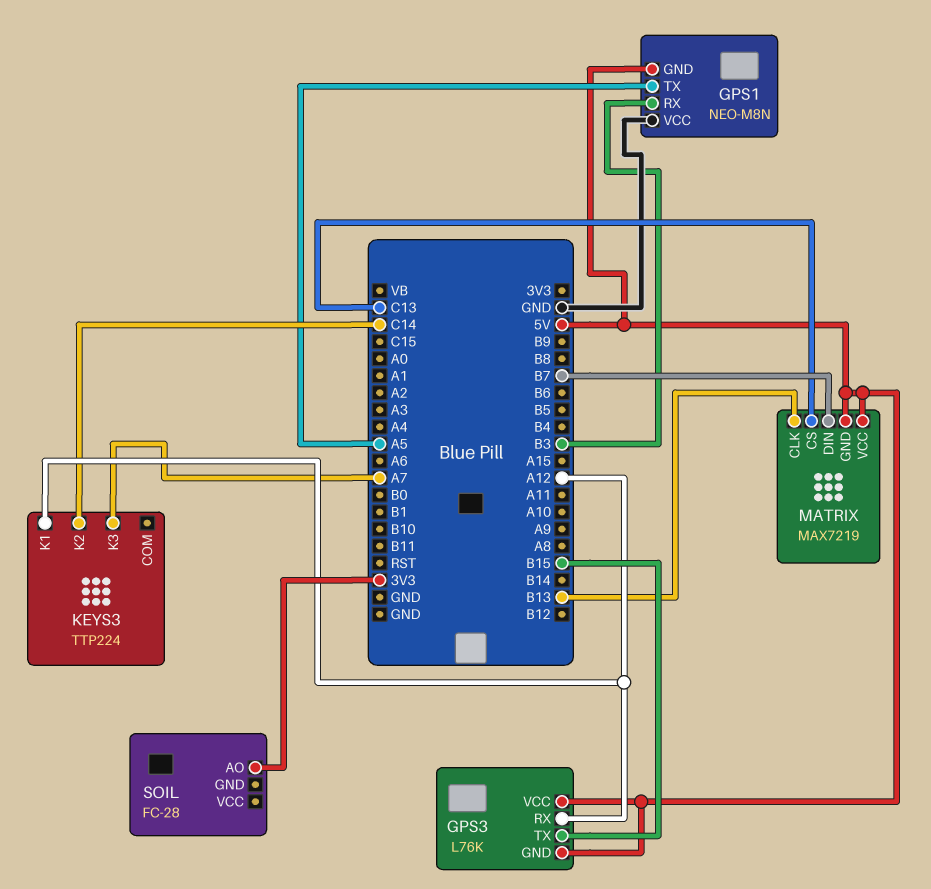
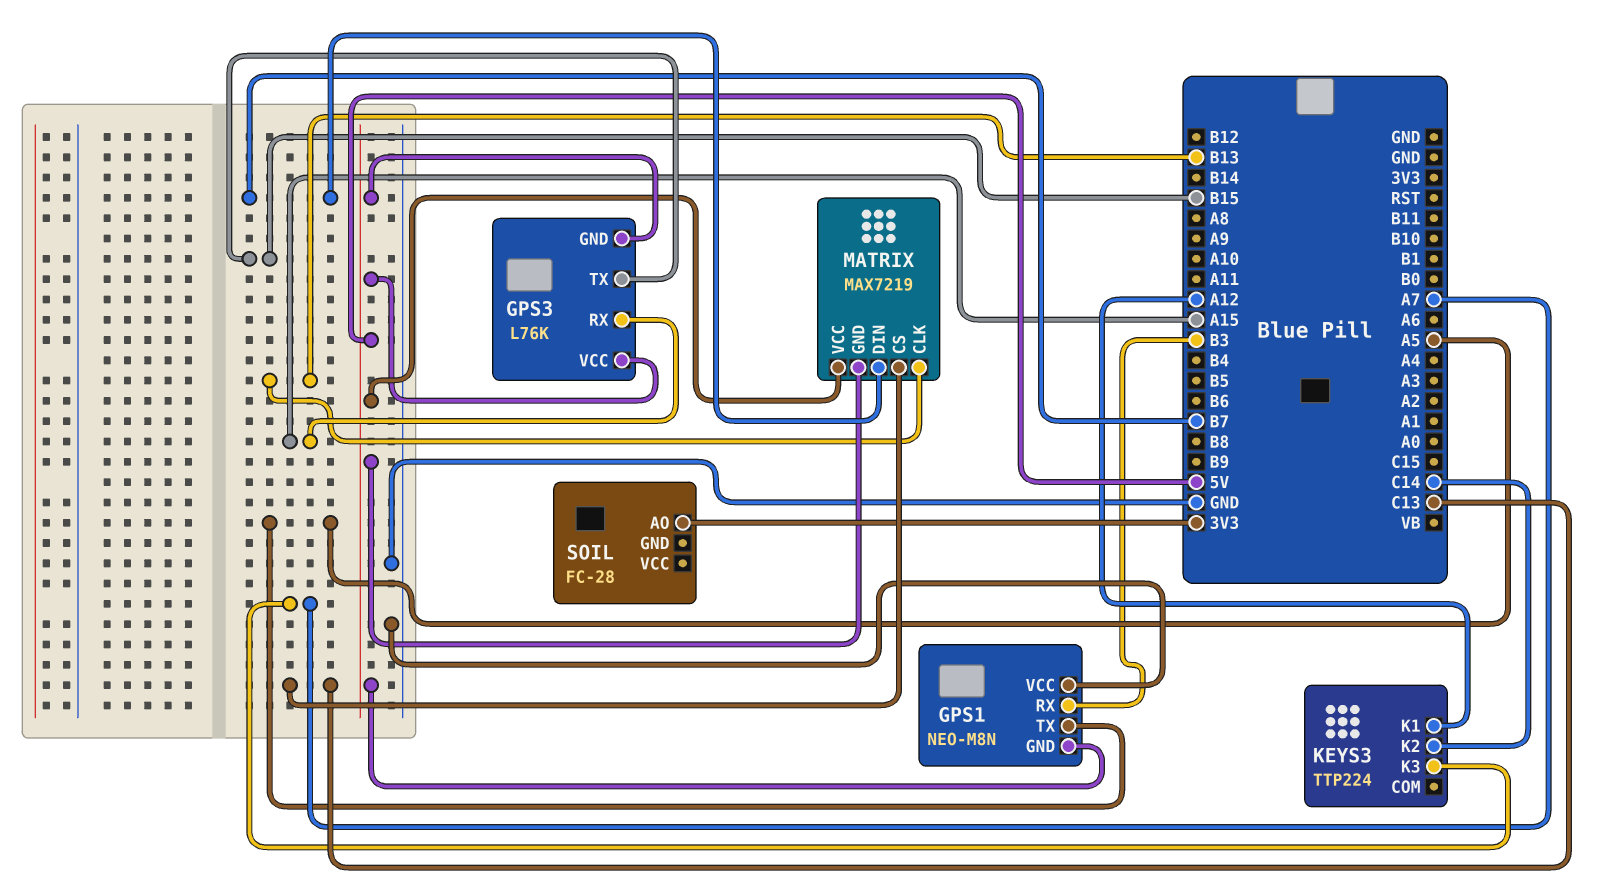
GPS3 pin RX: A12 -> A15

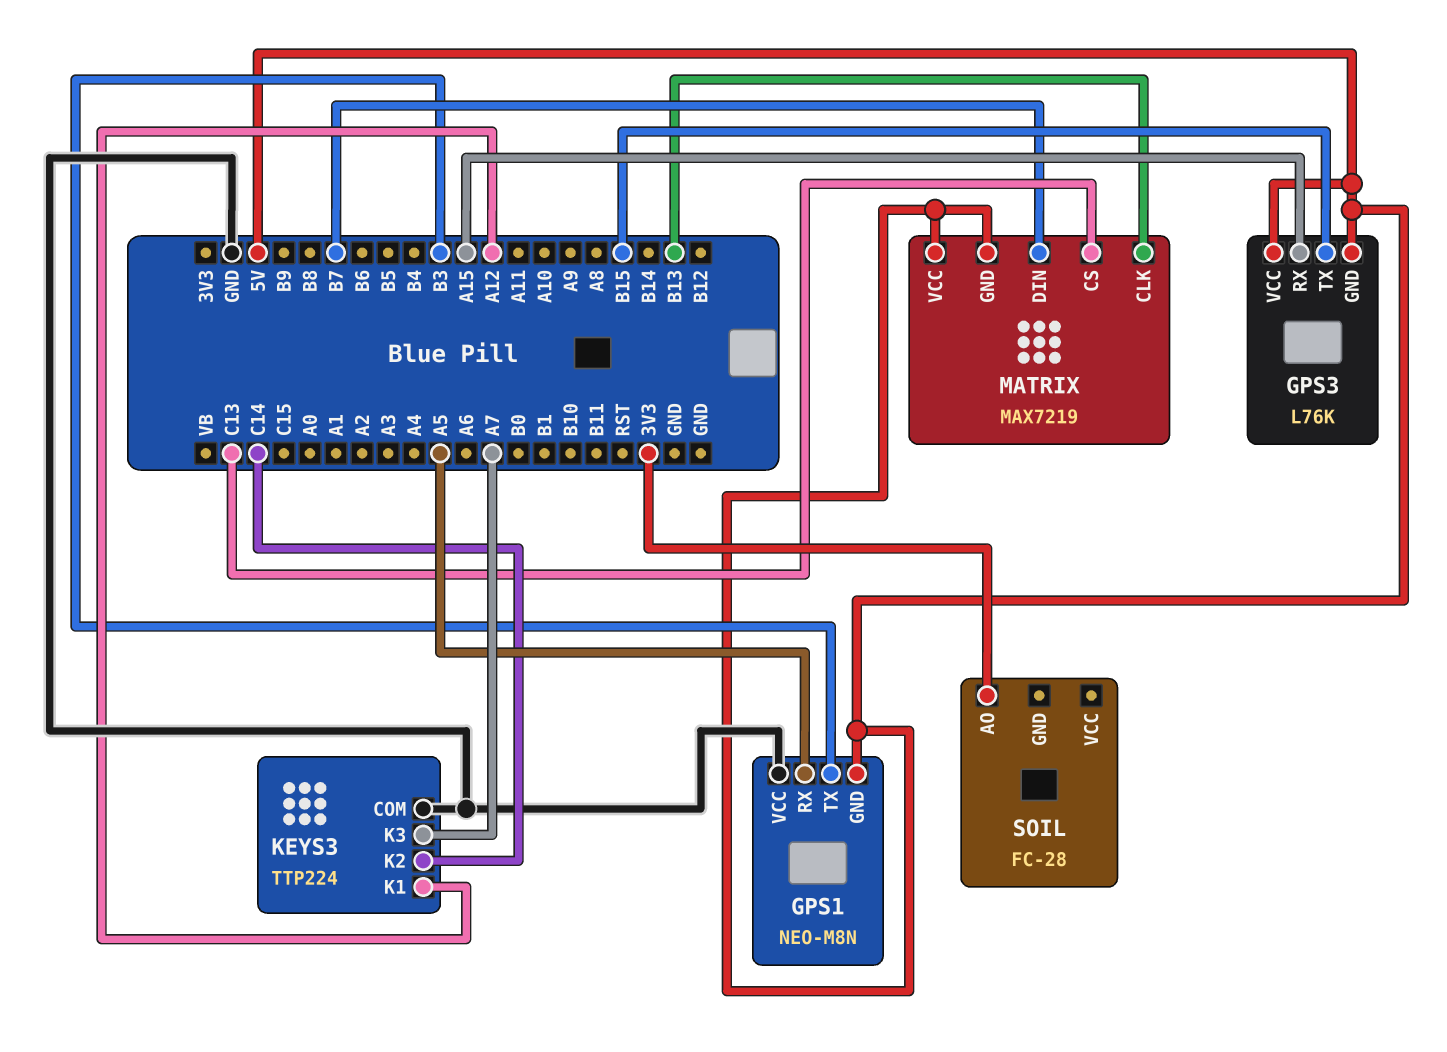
GPS1 pin RX: B3 -> A5
GPS1 pin TX: A5 -> B3
KEYS3 pin COM: none -> GND

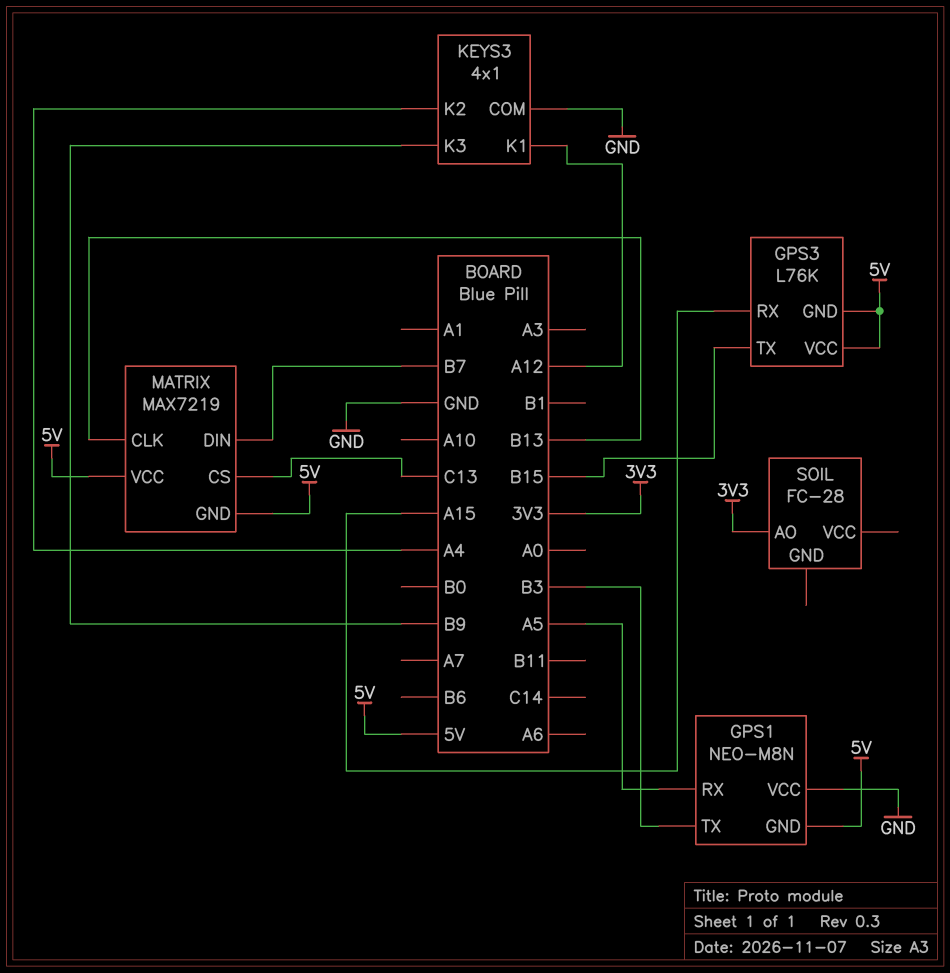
KEYS3: TTP224 -> 4x1
KEYS3 pin K2: C14 -> A4
KEYS3 pin K3: A7 -> B9

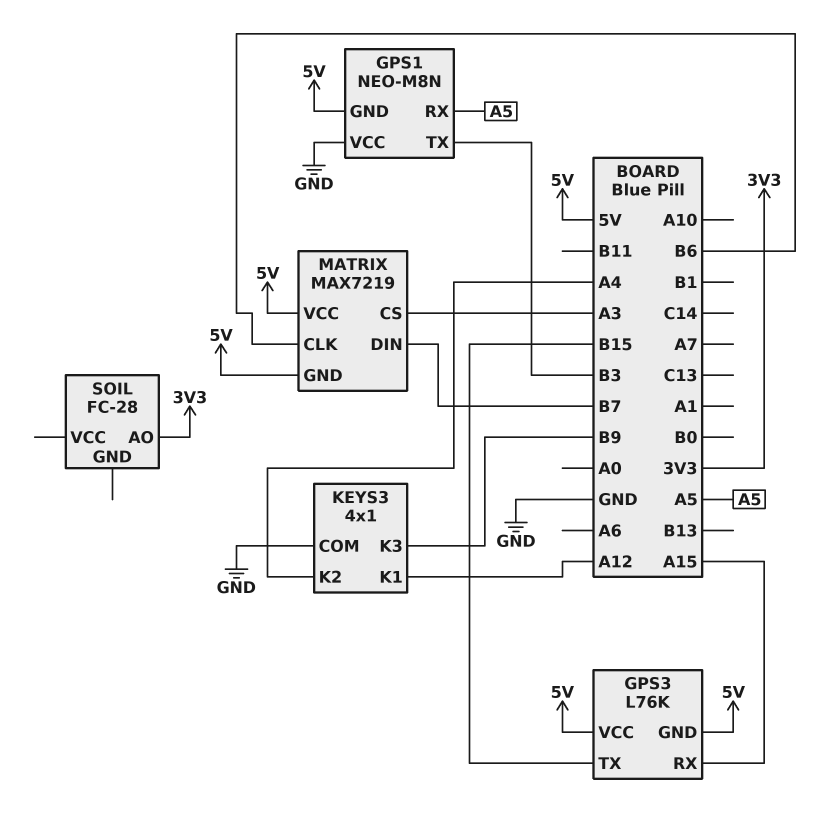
MATRIX pin CLK: B13 -> B6
MATRIX pin CS: C13 -> A3

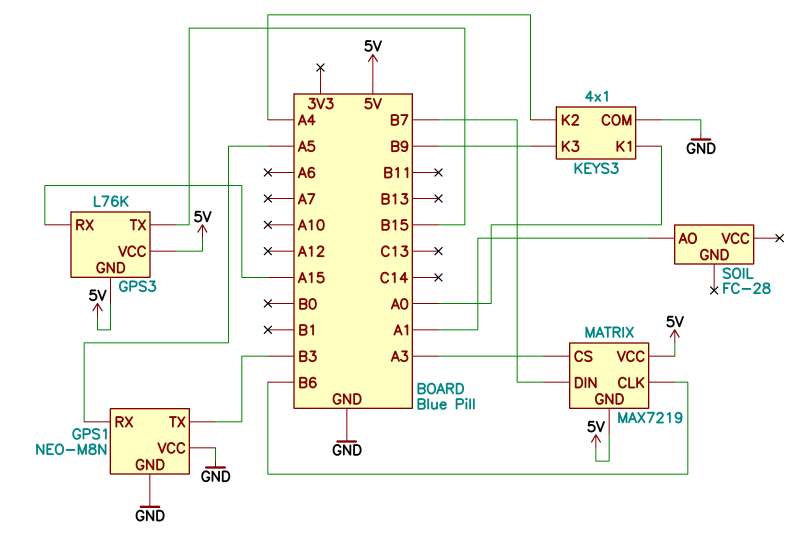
GPS1 pin GND: 5V -> GND
KEYS3 pin K1: A12 -> A0
SOIL pin AO: 3V3 -> A1

